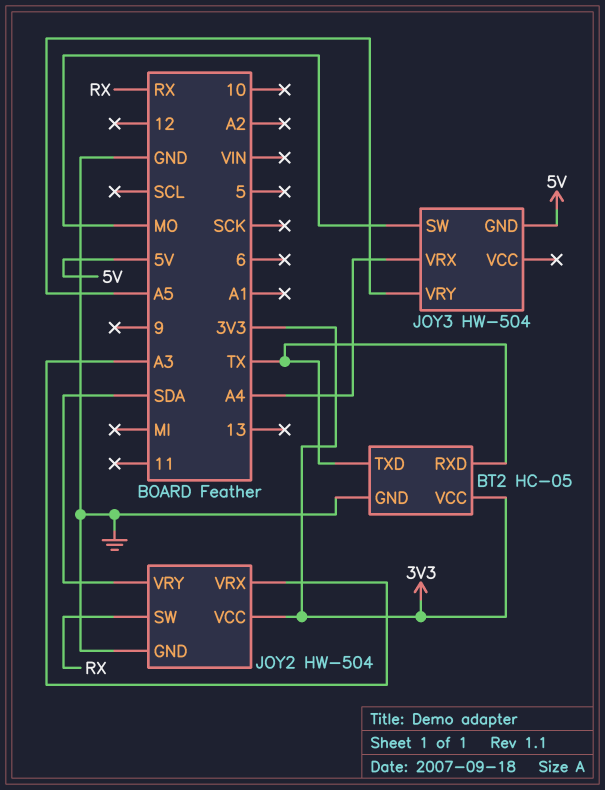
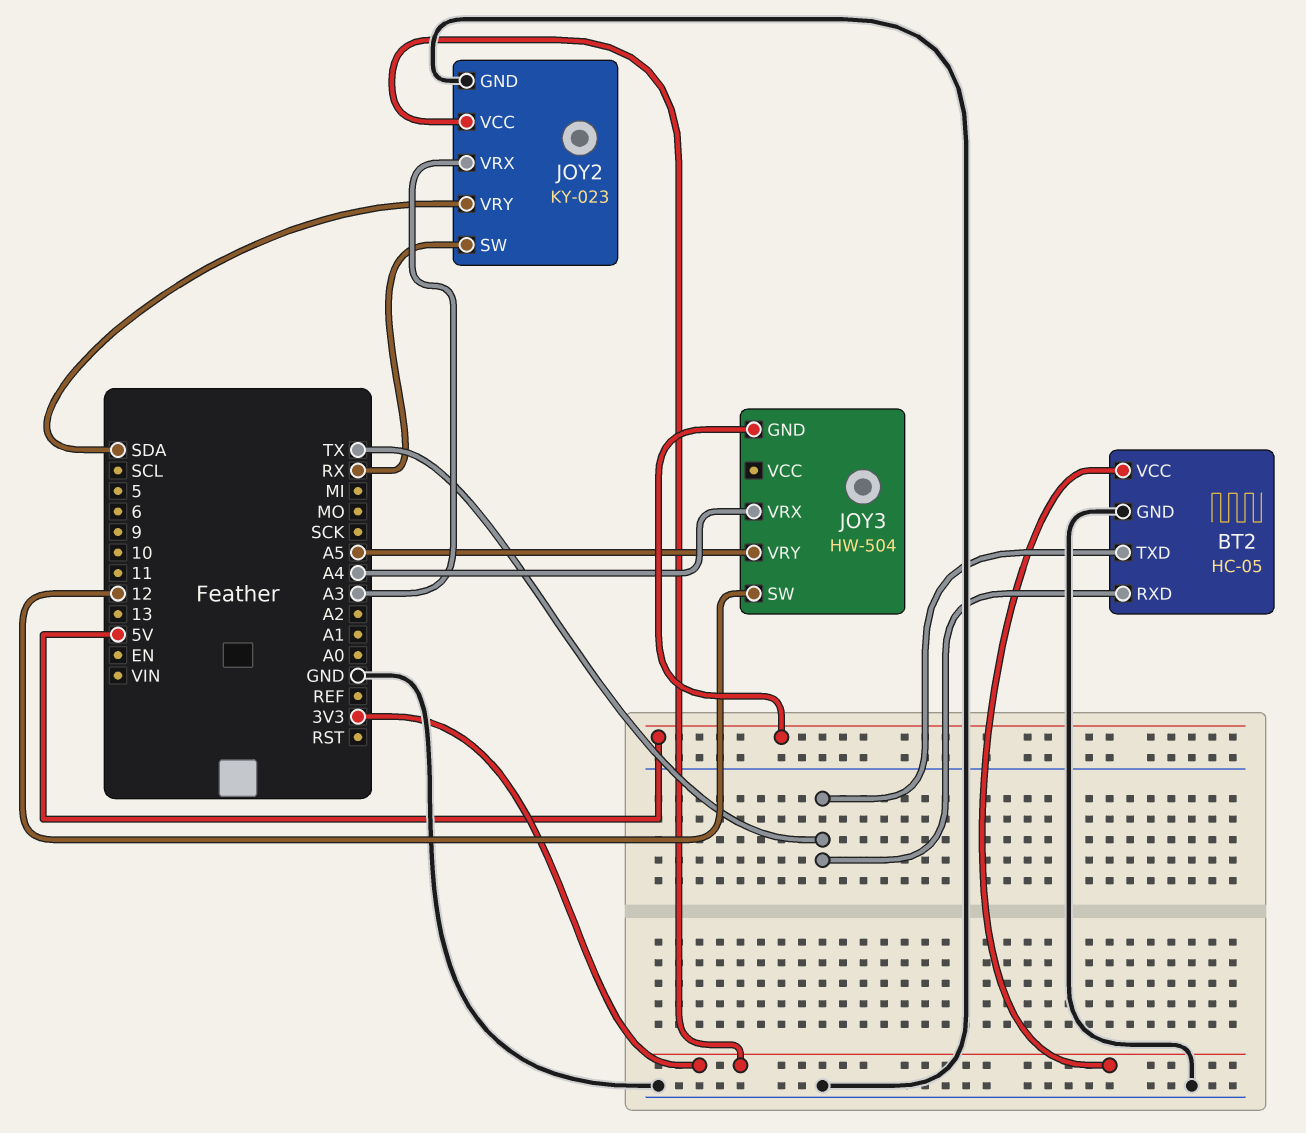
JOY2: HW-504 -> KY-023
JOY3 pin SW: MO -> 12

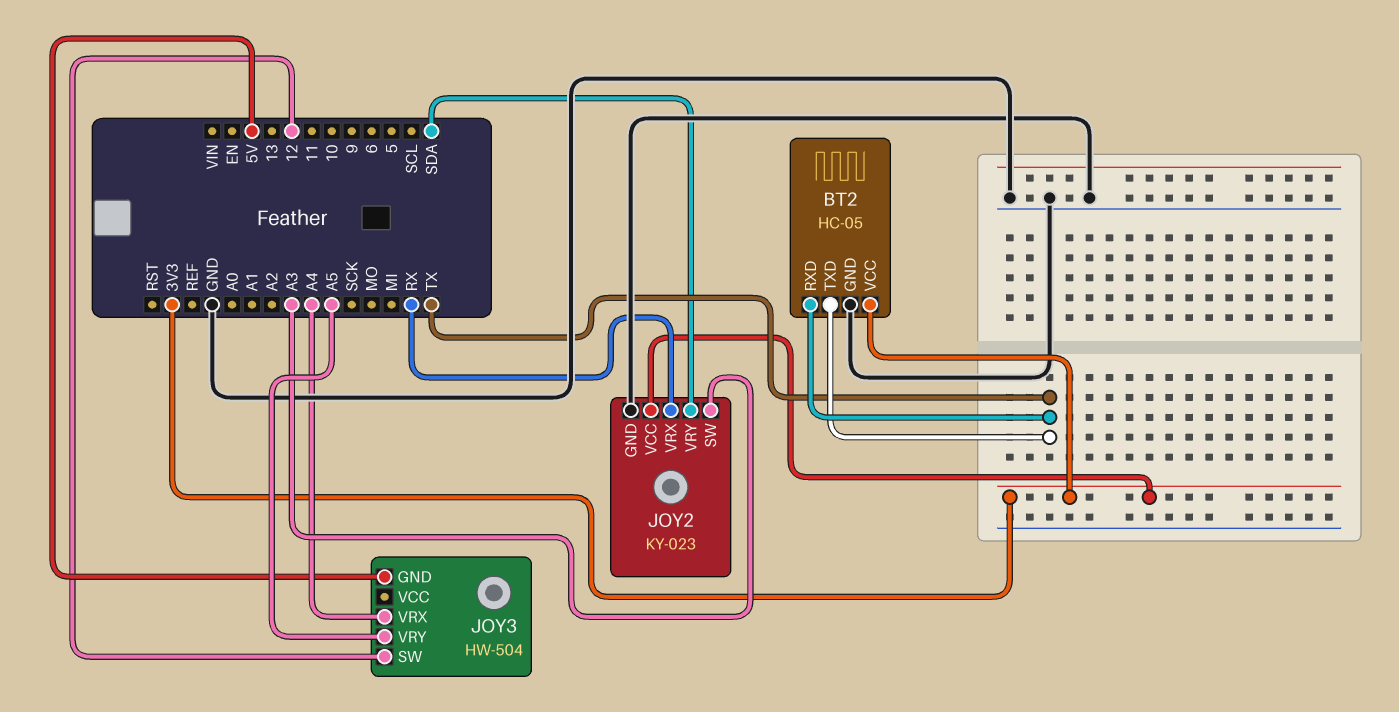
JOY2 pin SW: RX -> A3
JOY2 pin VRX: A3 -> RX

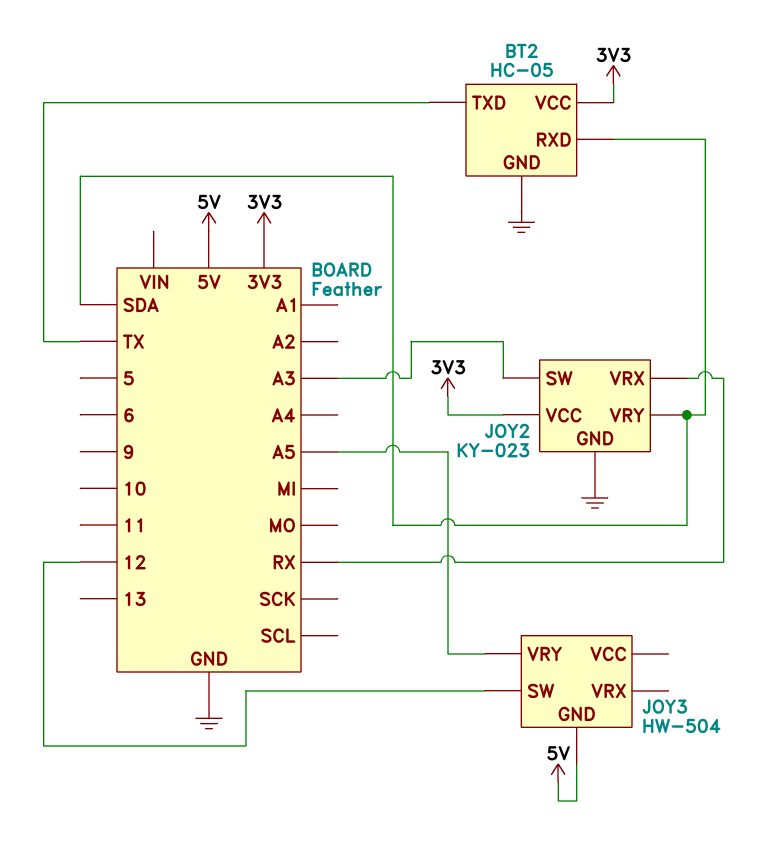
BT2 pin RXD: TX -> SDA
JOY3 pin VRX: A4 -> none

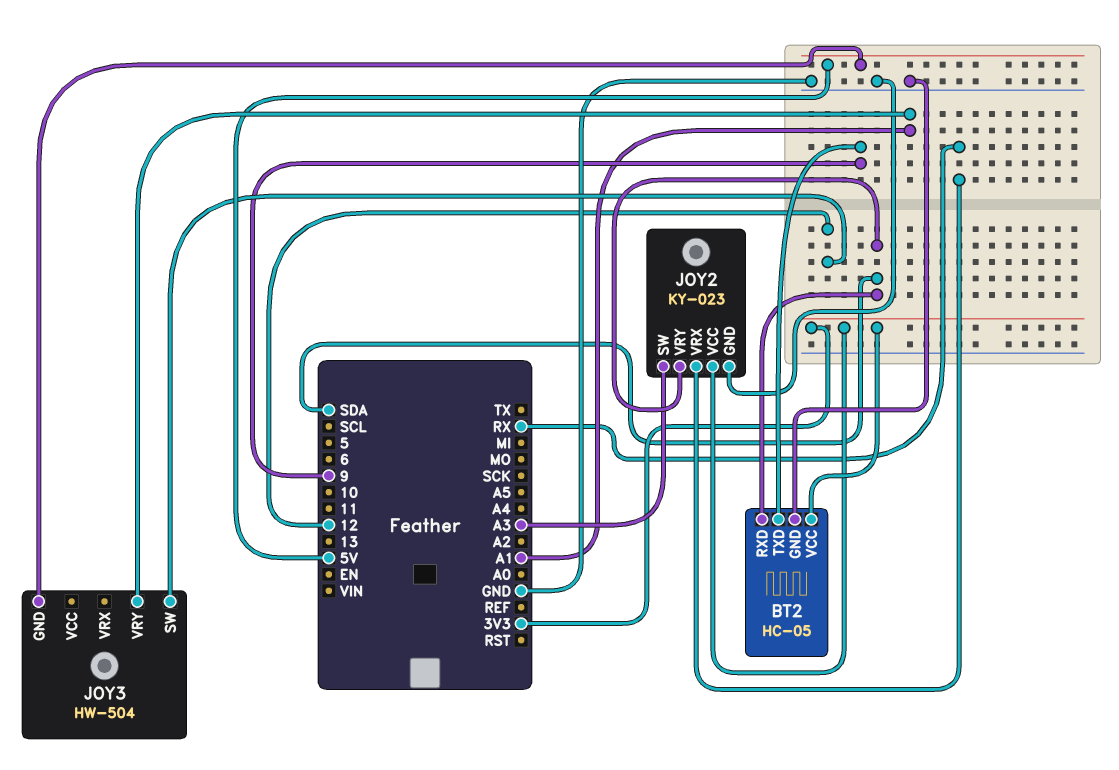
BT2 pin TXD: TX -> 9
JOY3 pin VRY: A5 -> A1

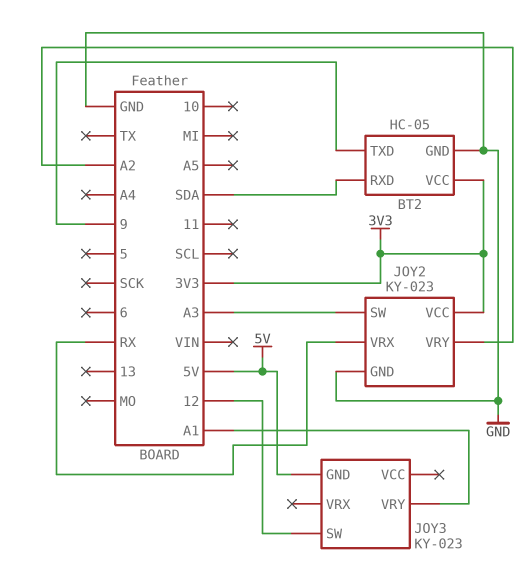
JOY2 pin VRY: SDA -> A2
JOY3: HW-504 -> KY-023

